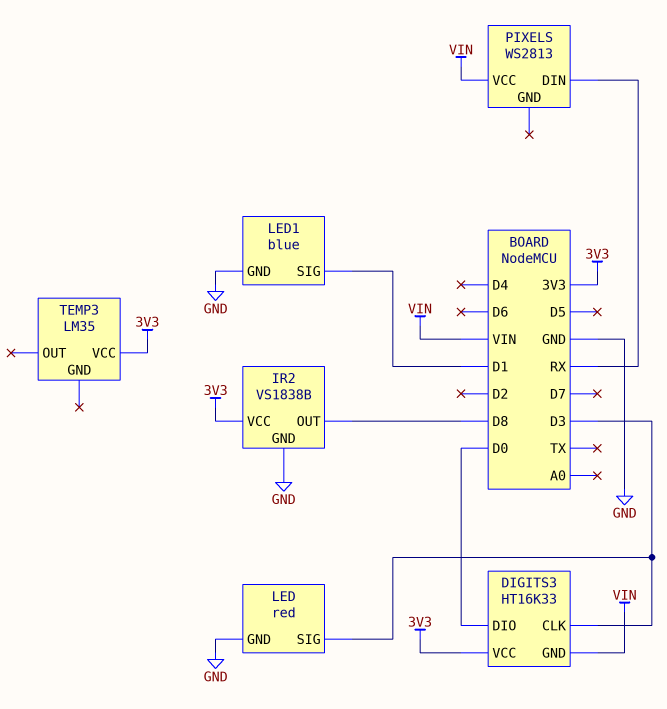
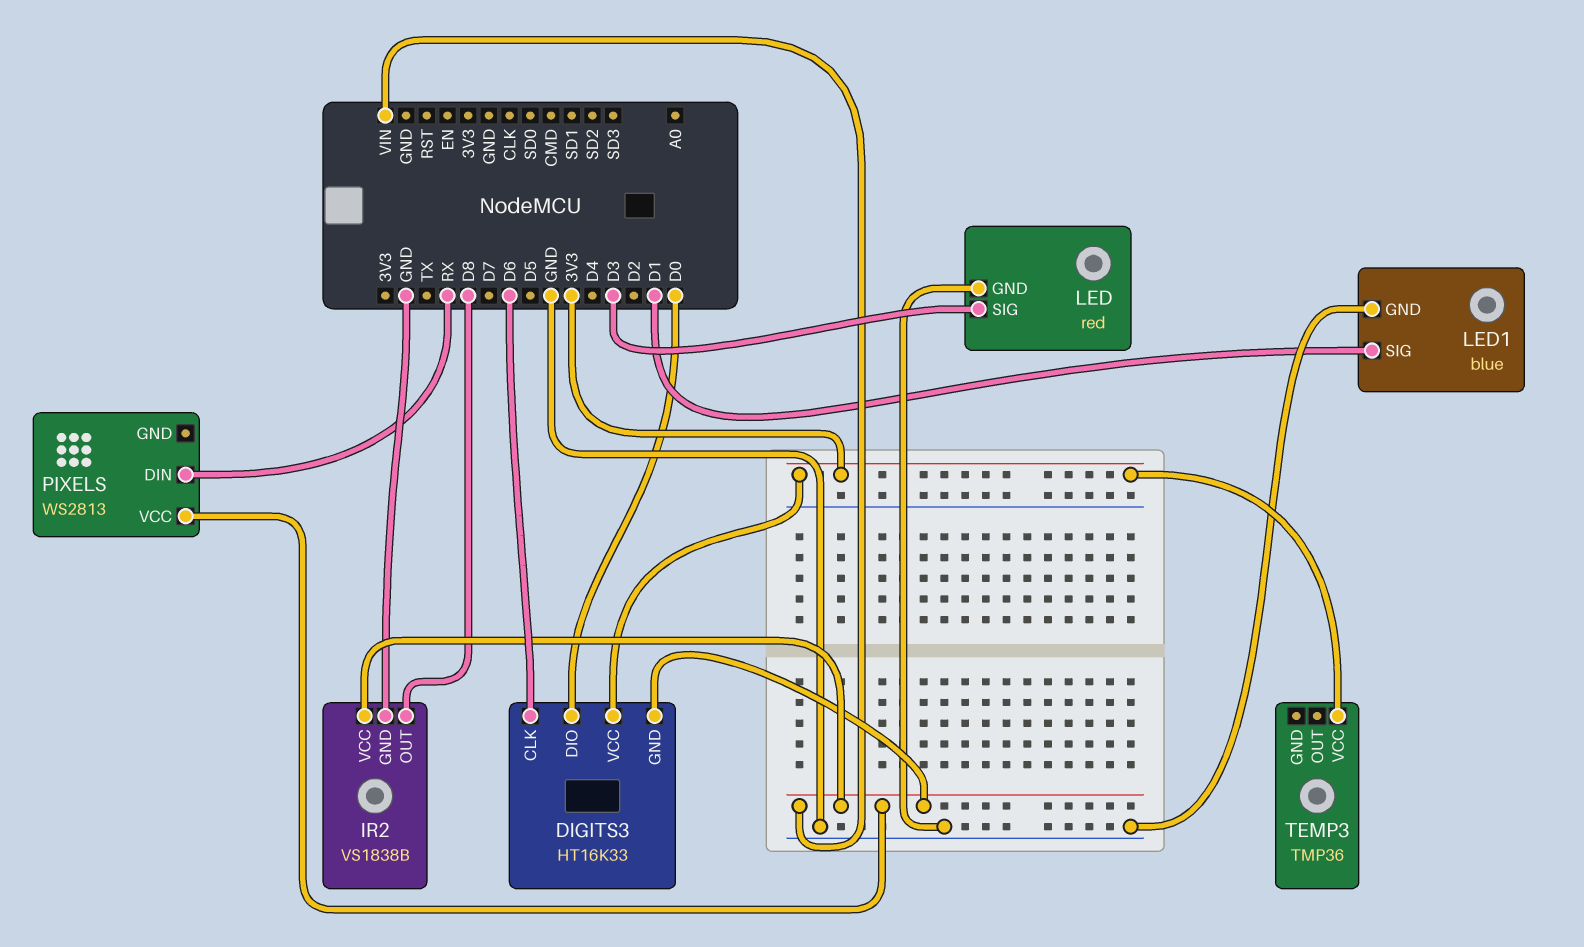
DIGITS3 pin CLK: D3 -> D6
IR2 pin VCC: 3V3 -> VIN
TEMP3: LM35 -> TMP36

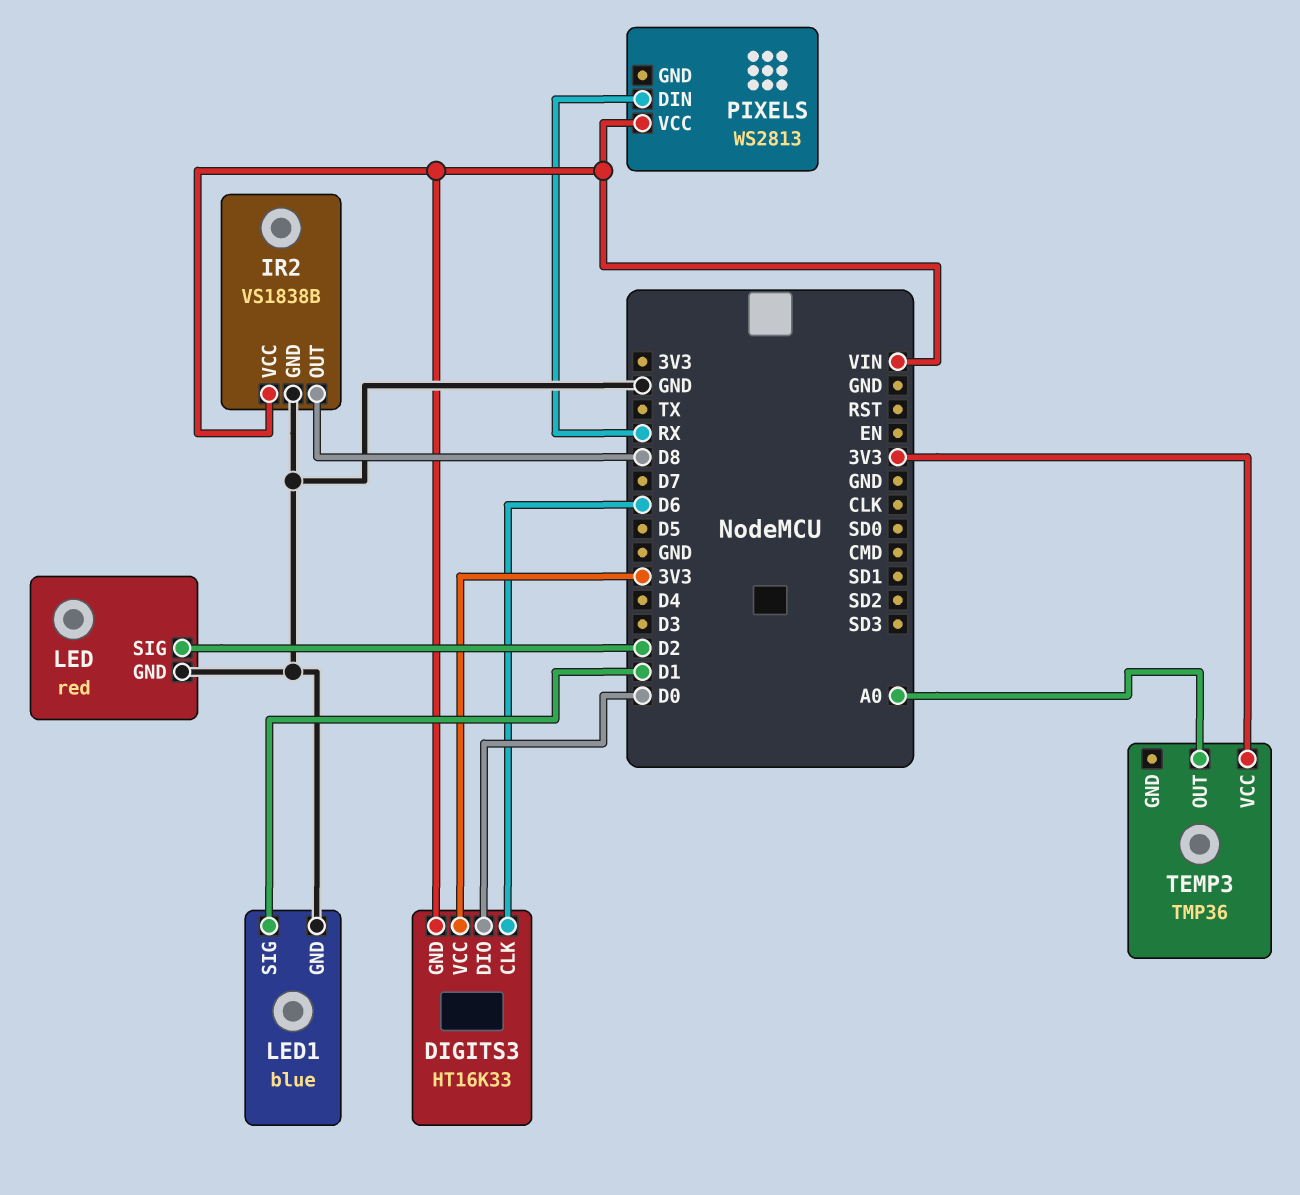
LED pin SIG: D3 -> D2
TEMP3 pin OUT: none -> A0

